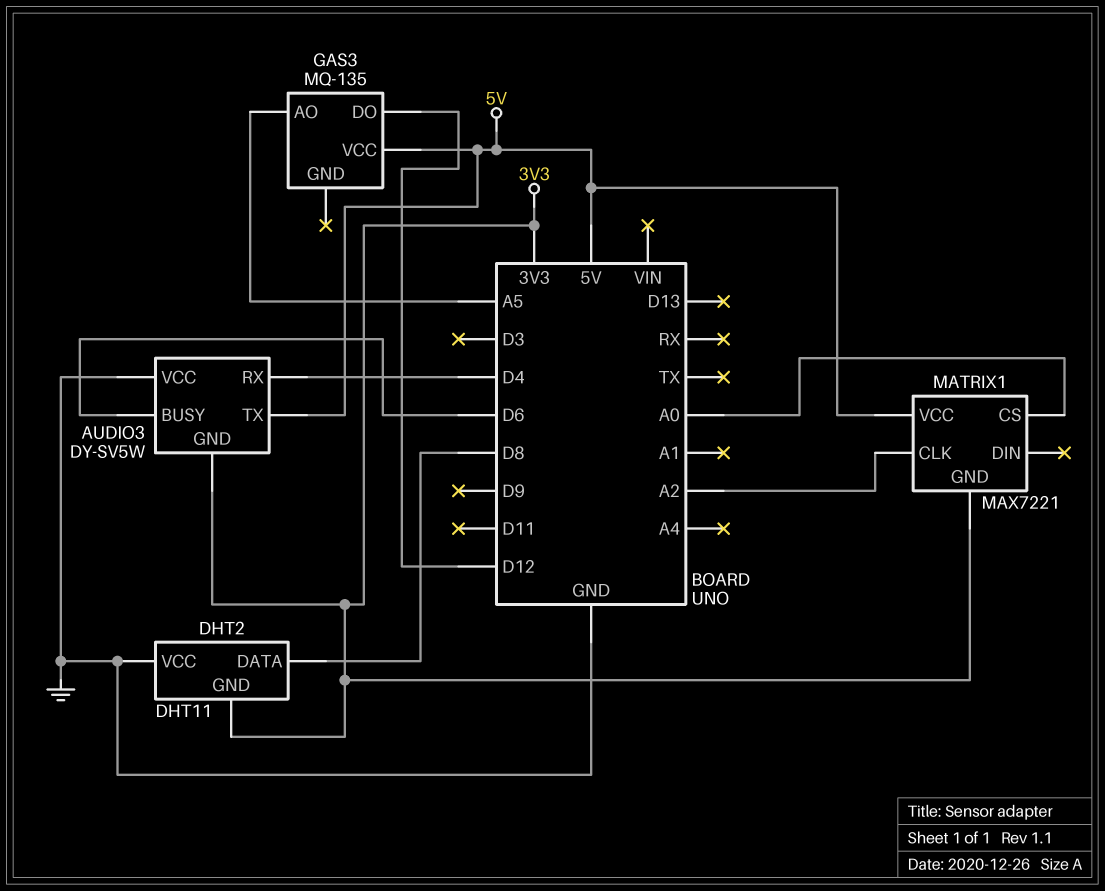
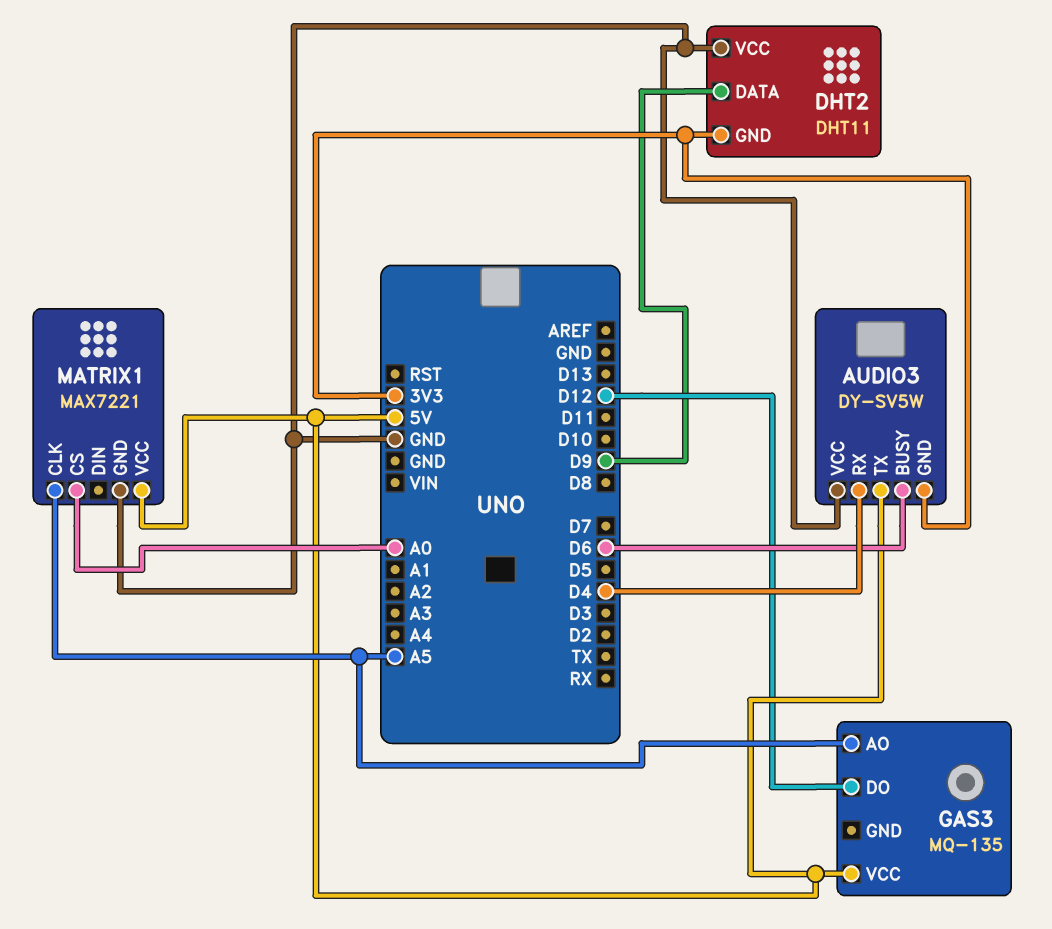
DHT2 pin DATA: D8 -> D9
MATRIX1 pin CLK: A2 -> A5
MATRIX1 pin GND: 3V3 -> GND

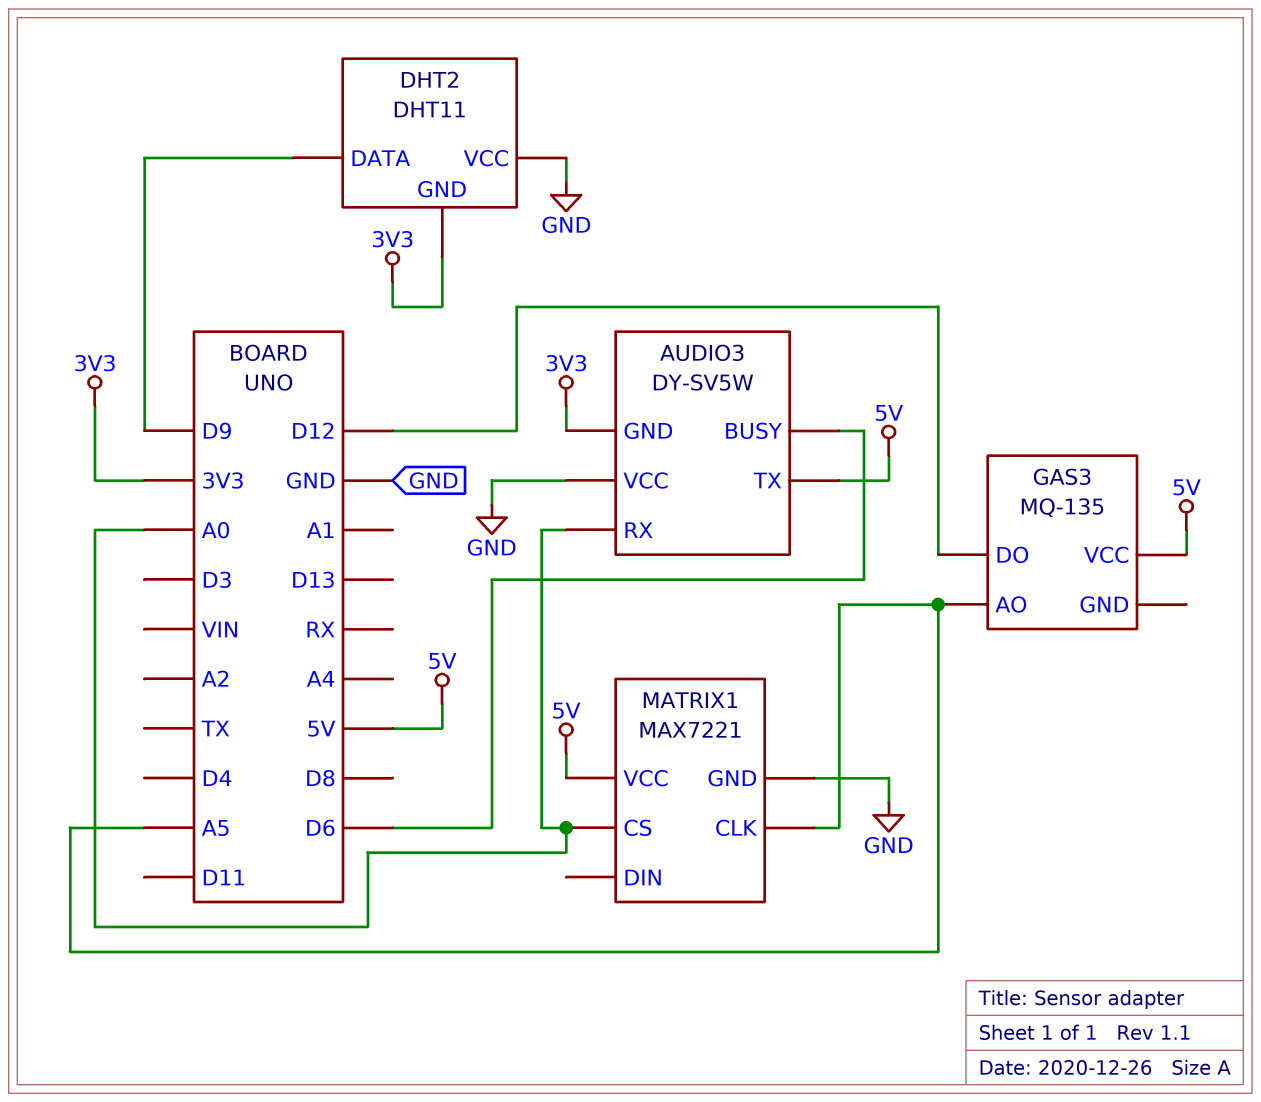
AUDIO3 pin RX: D4 -> A0

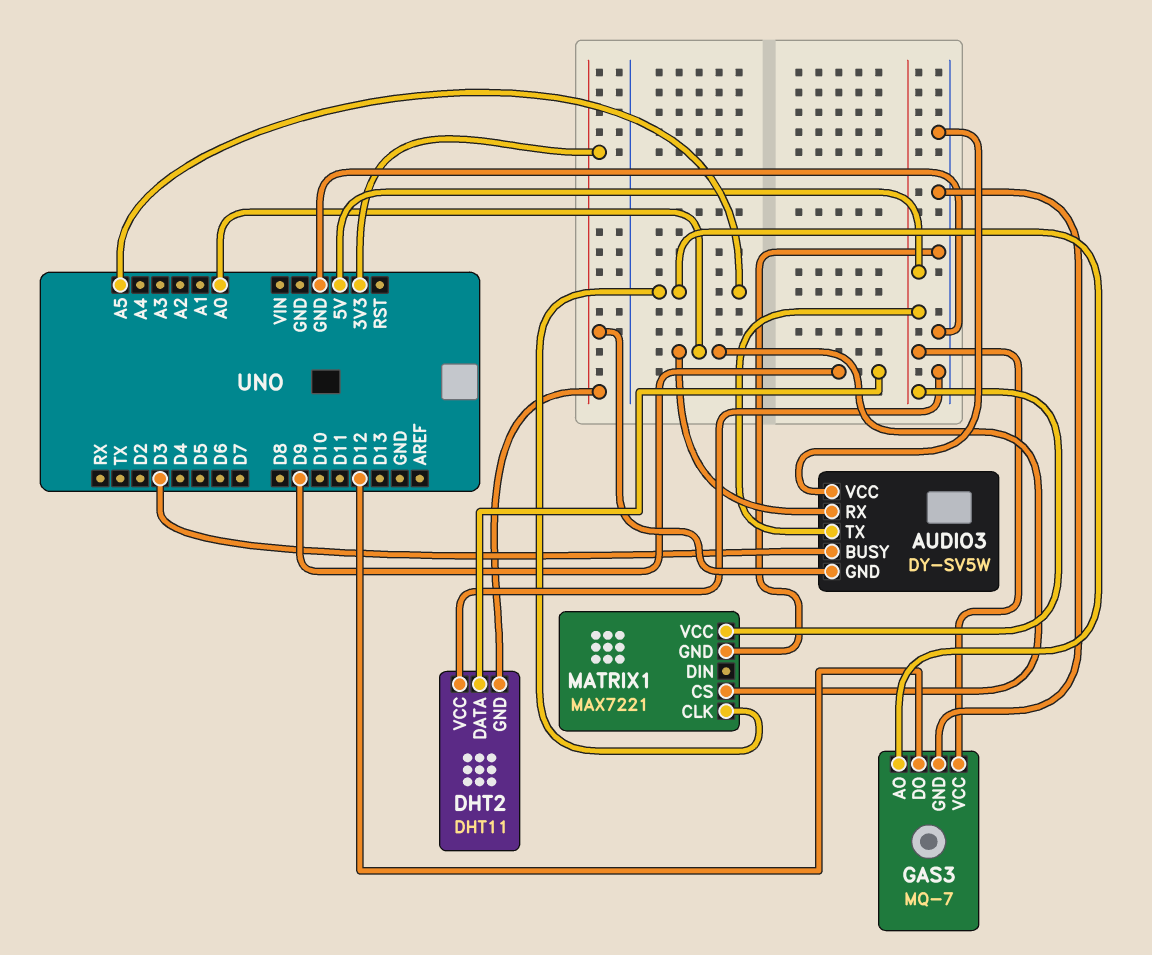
AUDIO3 pin BUSY: D6 -> D3
GAS3: MQ-135 -> MQ-7
GAS3 pin GND: none -> GND

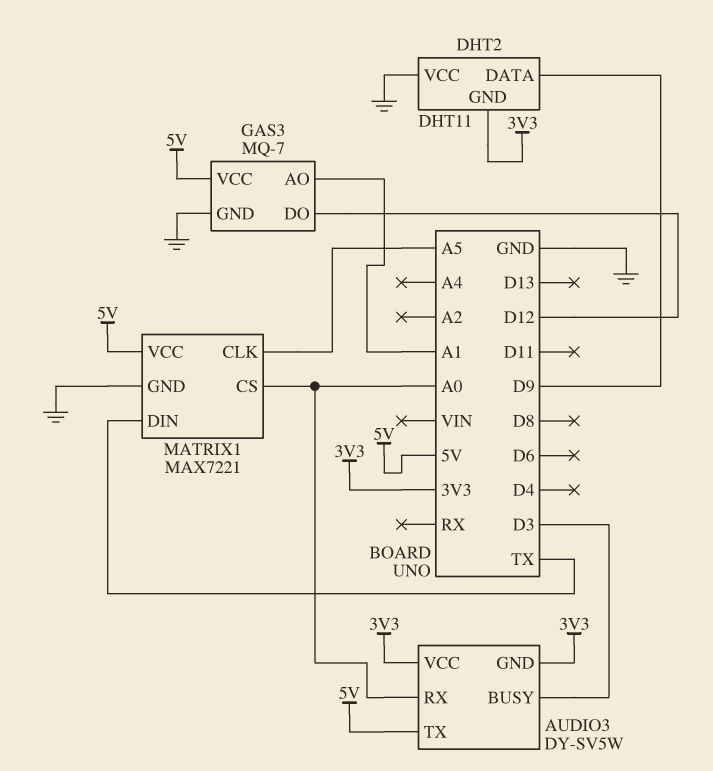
AUDIO3 pin VCC: GND -> 3V3
GAS3 pin AO: A5 -> A1
MATRIX1 pin DIN: none -> TX

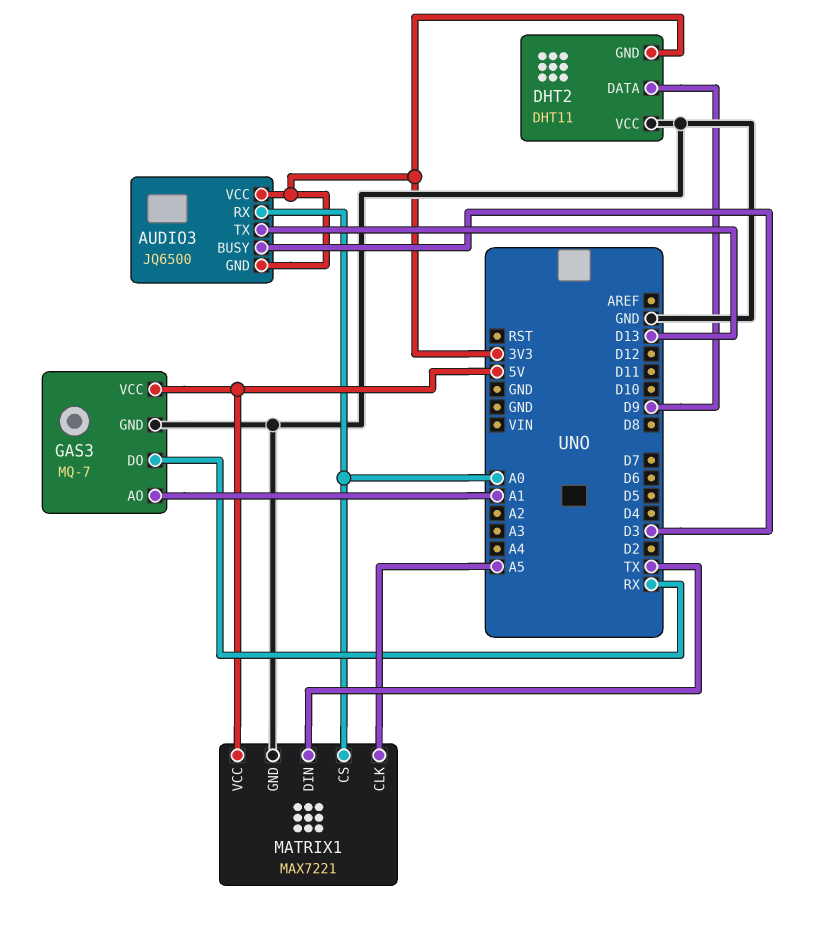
AUDIO3: DY-SV5W -> JQ6500
AUDIO3 pin TX: 5V -> D13
GAS3 pin DO: D12 -> RX

